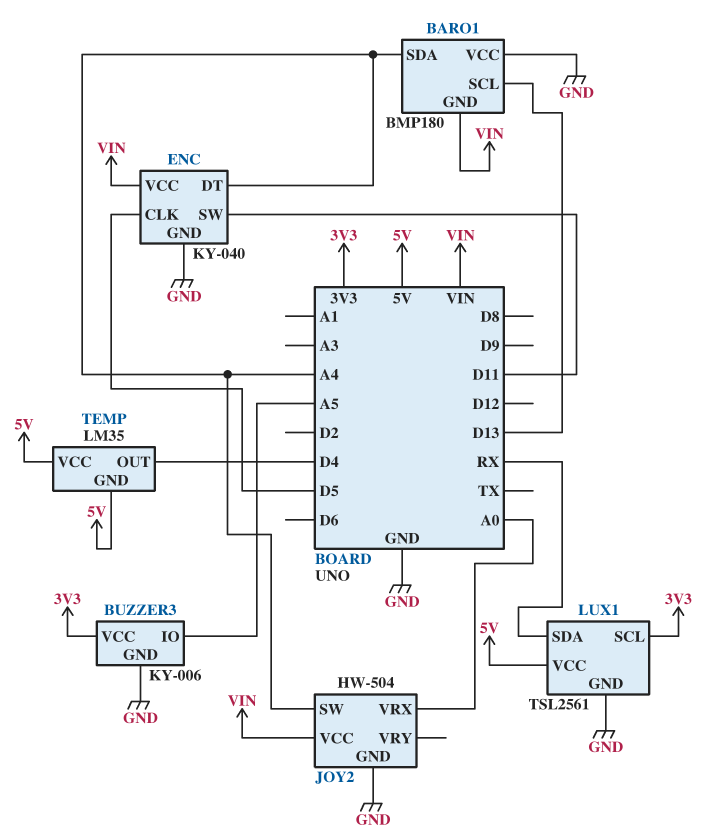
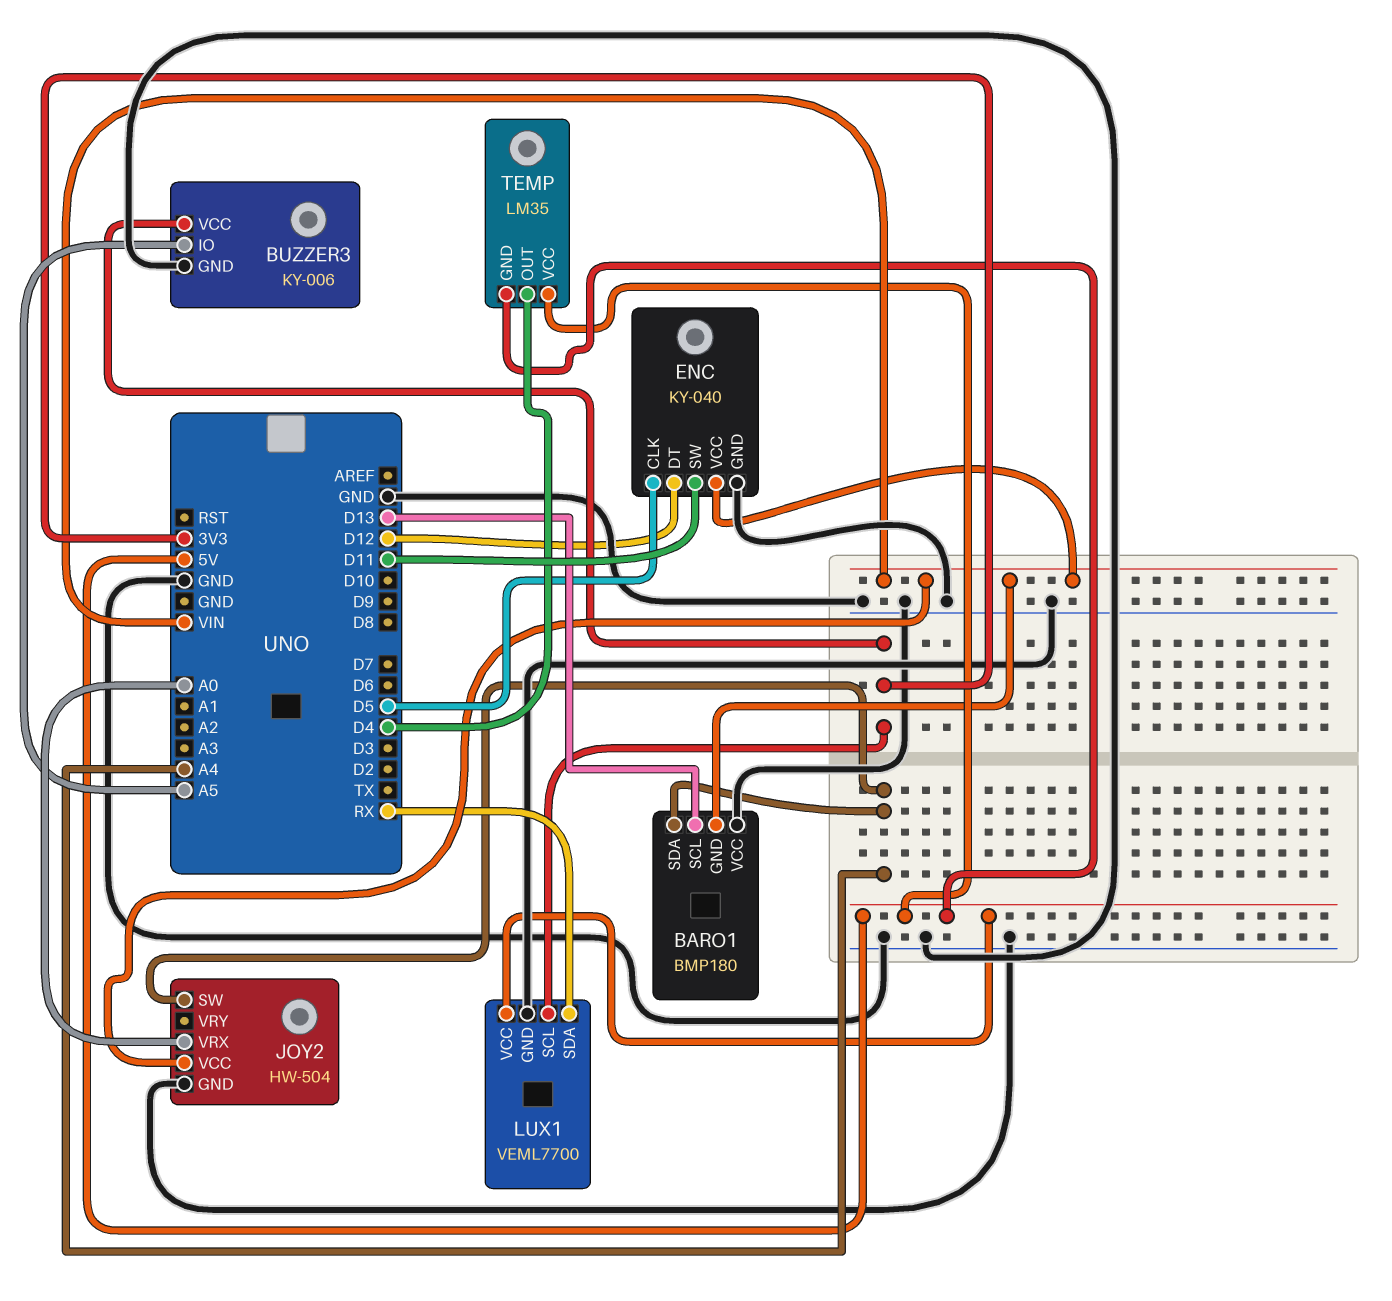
ENC pin DT: A4 -> D12
LUX1: TSL2561 -> VEML7700

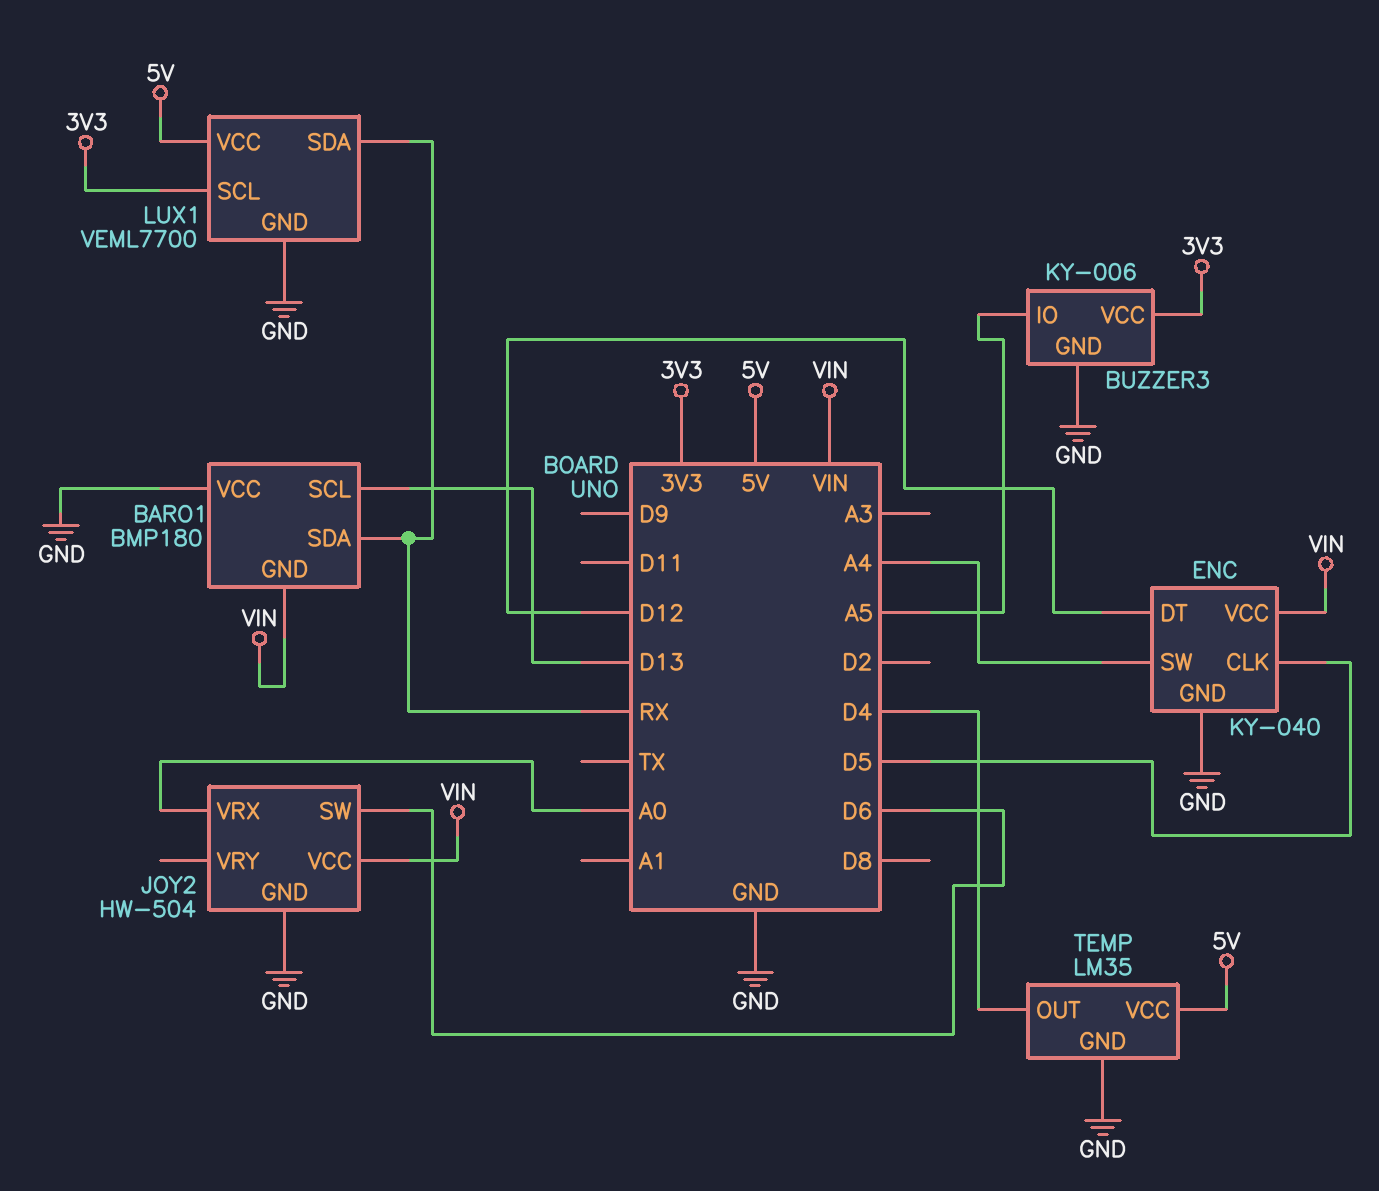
BARO1 pin SDA: A4 -> RX
ENC pin SW: D11 -> A4
JOY2 pin SW: A4 -> D6
TEMP pin GND: 5V -> GND

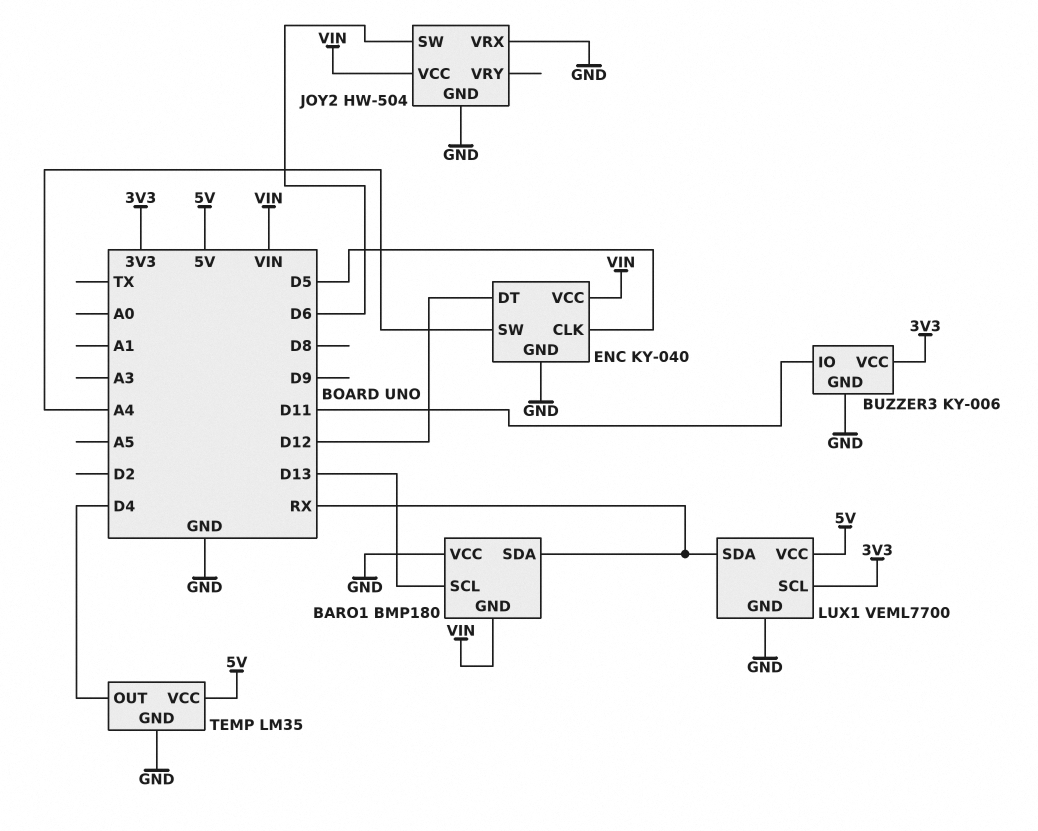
BUZZER3 pin IO: A5 -> D11
JOY2 pin VRX: A0 -> GND

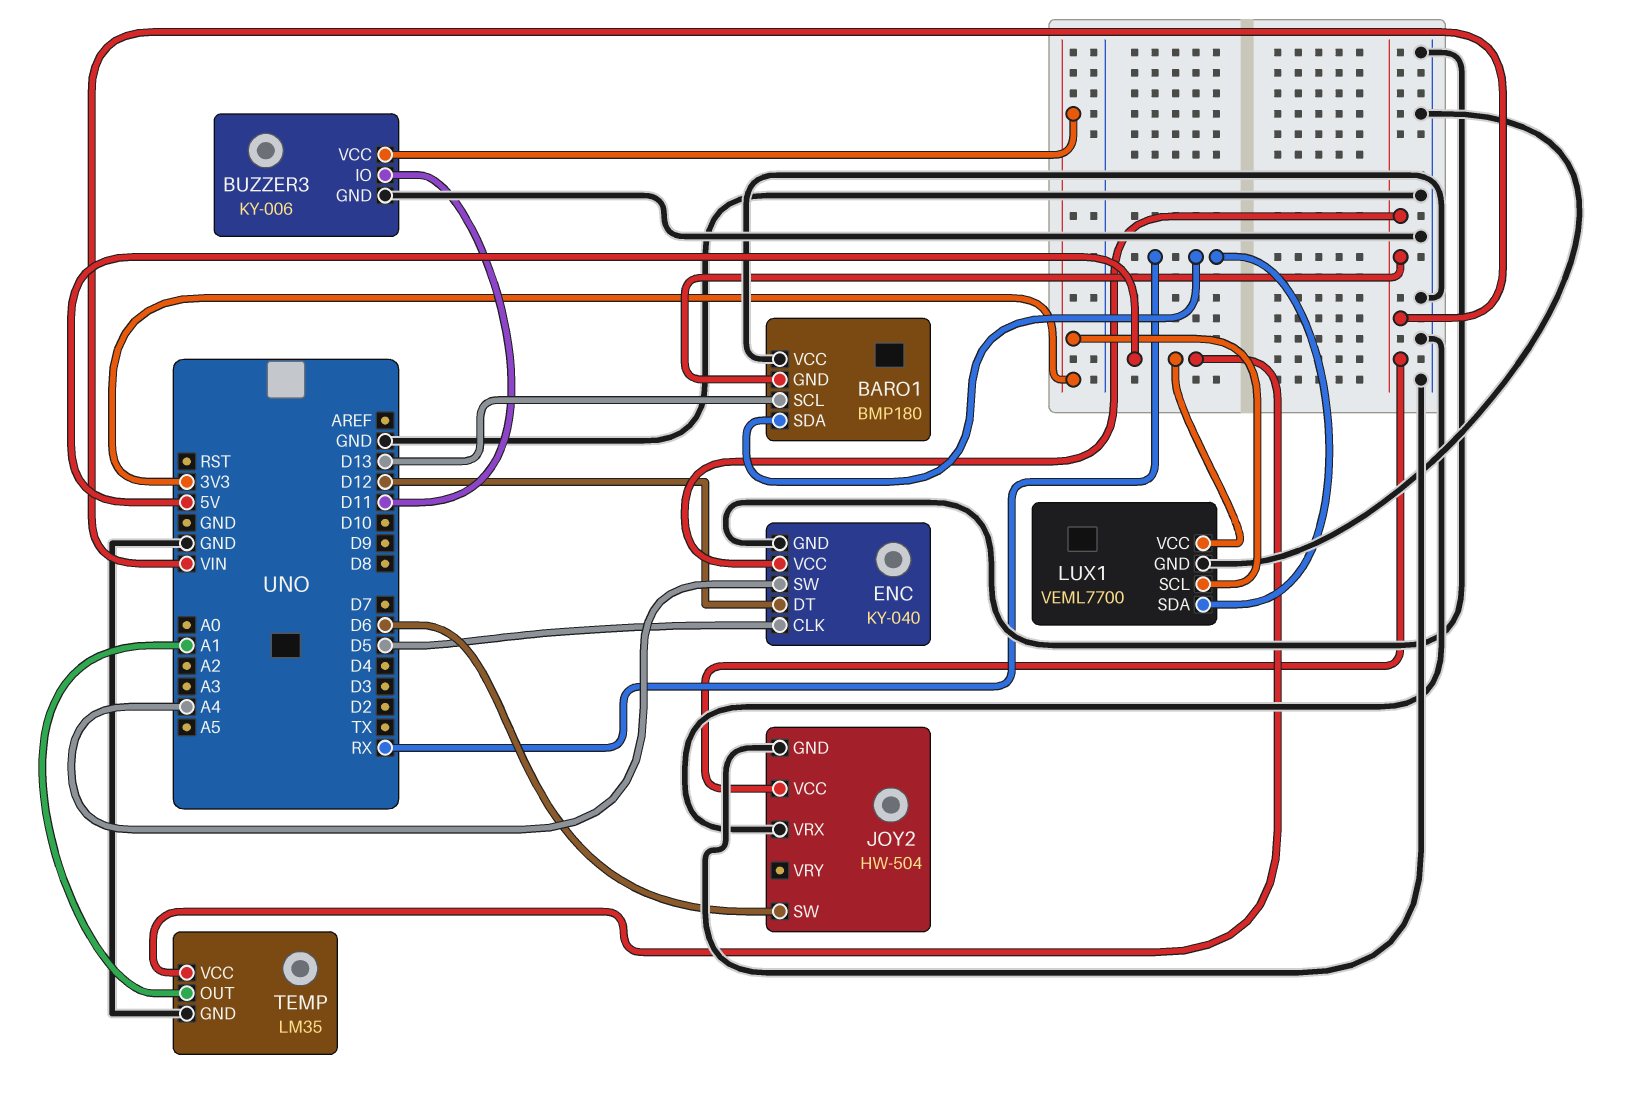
TEMP pin OUT: D4 -> A1

